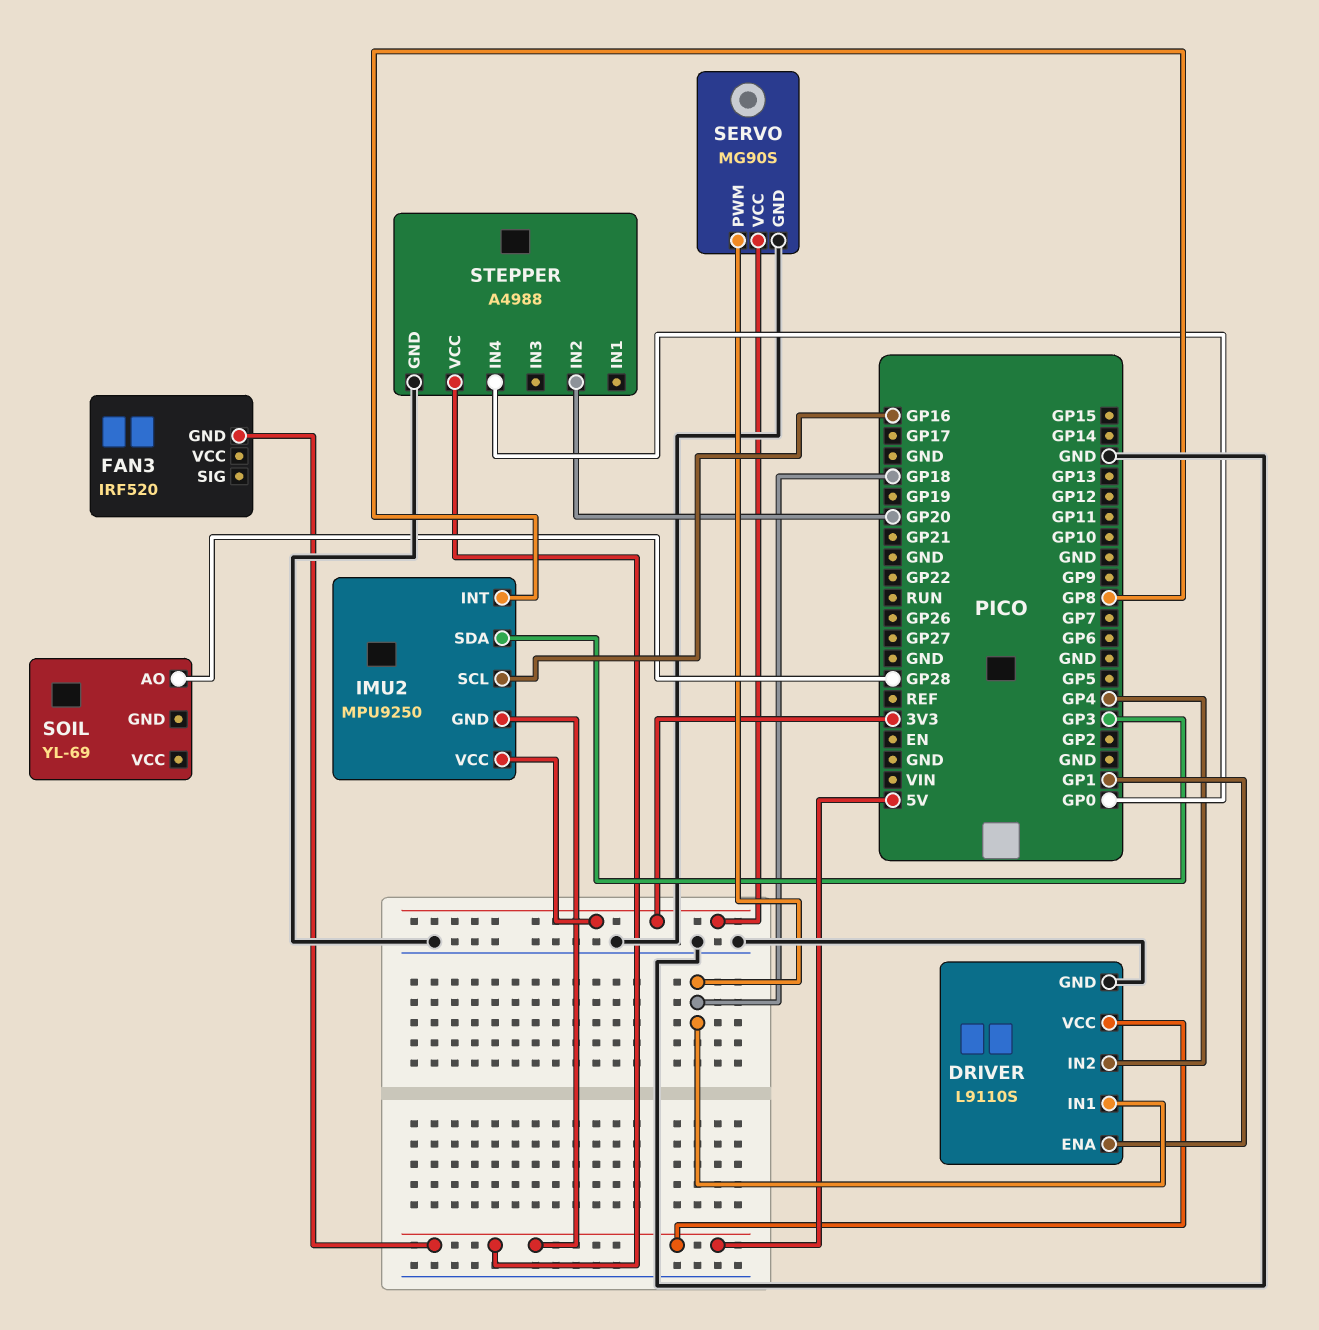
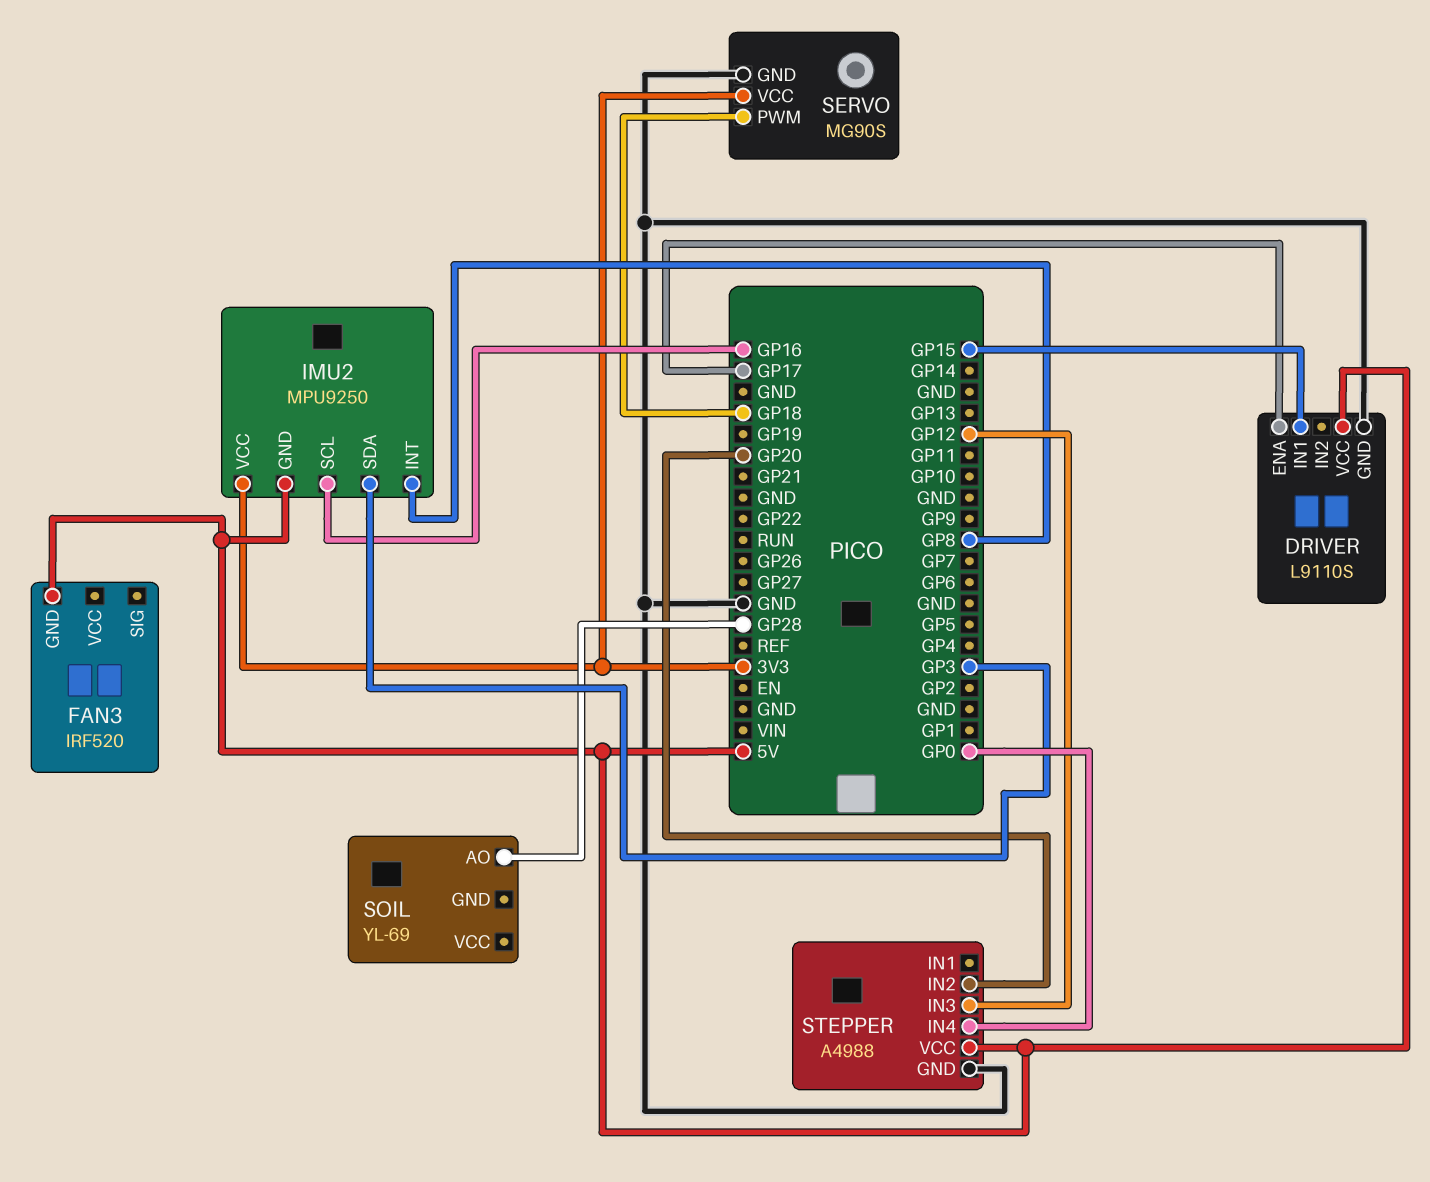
DRIVER pin ENA: GP1 -> GP17
DRIVER pin IN1: GP18 -> GP15
DRIVER pin IN2: GP4 -> none
STEPPER pin IN3: none -> GP12

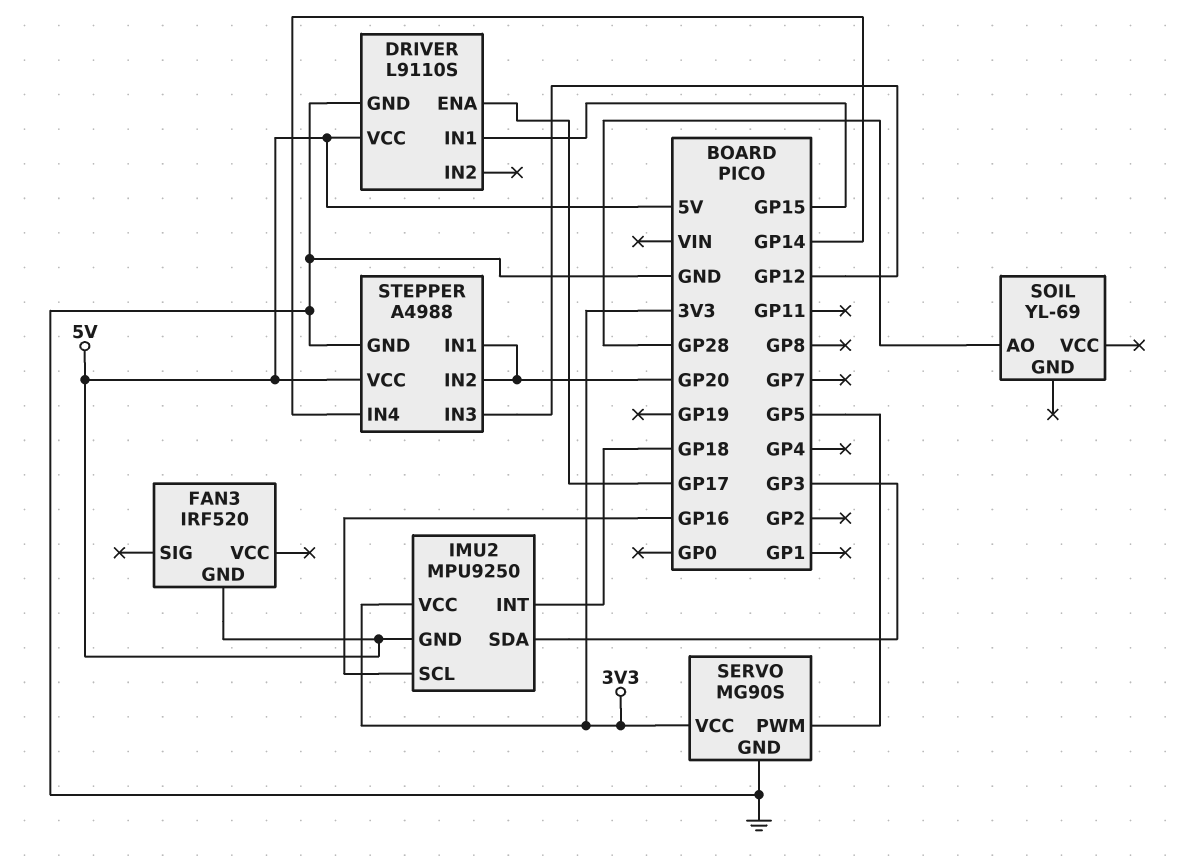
IMU2 pin INT: GP8 -> GP18
SERVO pin PWM: GP18 -> GP5
STEPPER pin IN1: none -> GP20
STEPPER pin IN4: GP0 -> GP14

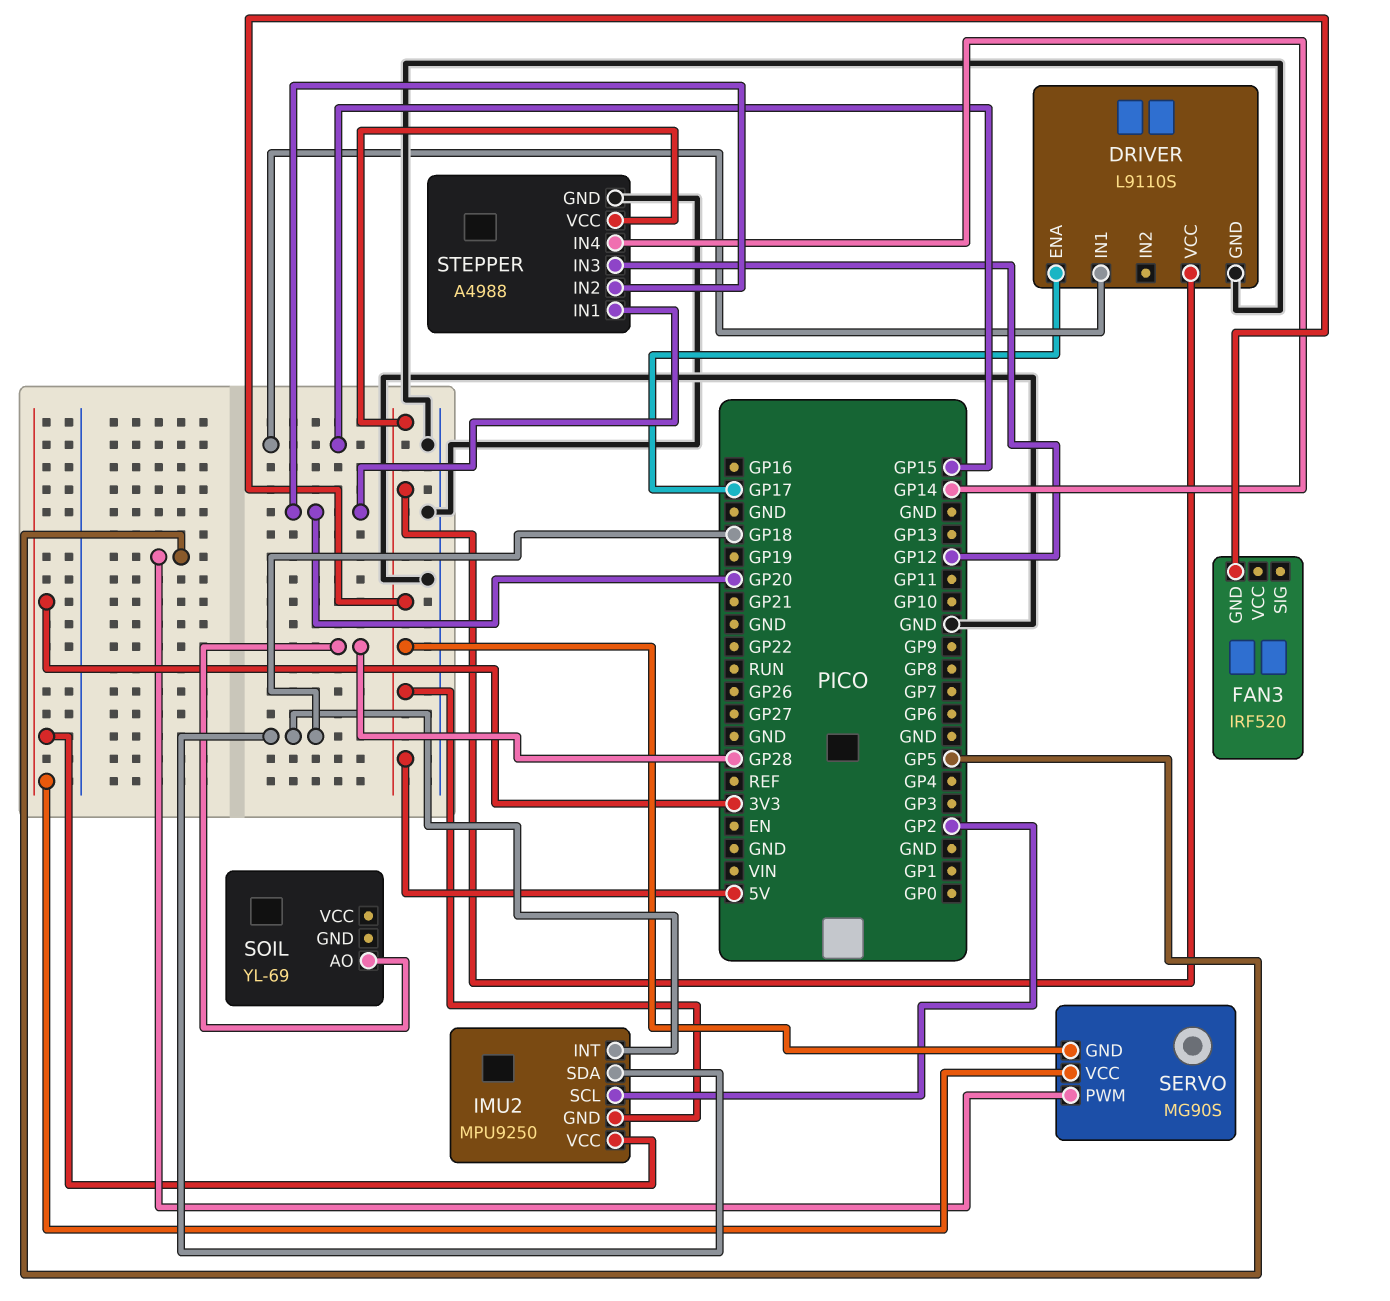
IMU2 pin SCL: GP16 -> GP2
IMU2 pin SDA: GP3 -> GP18
SERVO pin GND: GND -> 5V

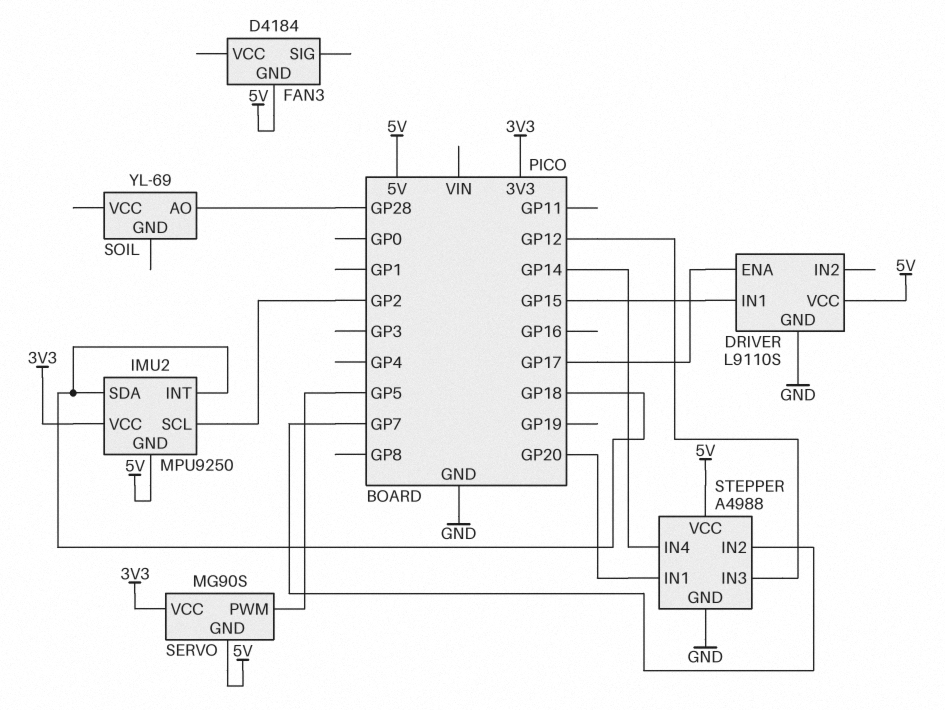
FAN3: IRF520 -> D4184
STEPPER pin IN2: GP20 -> GP7

